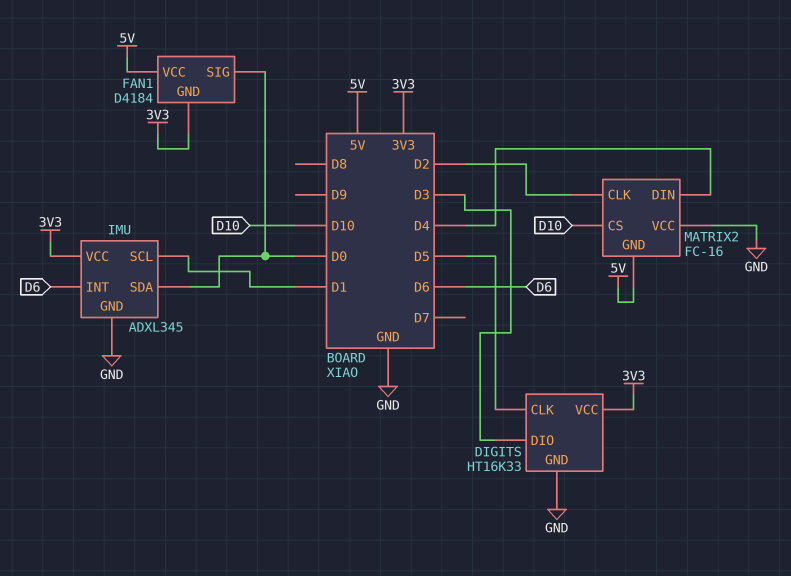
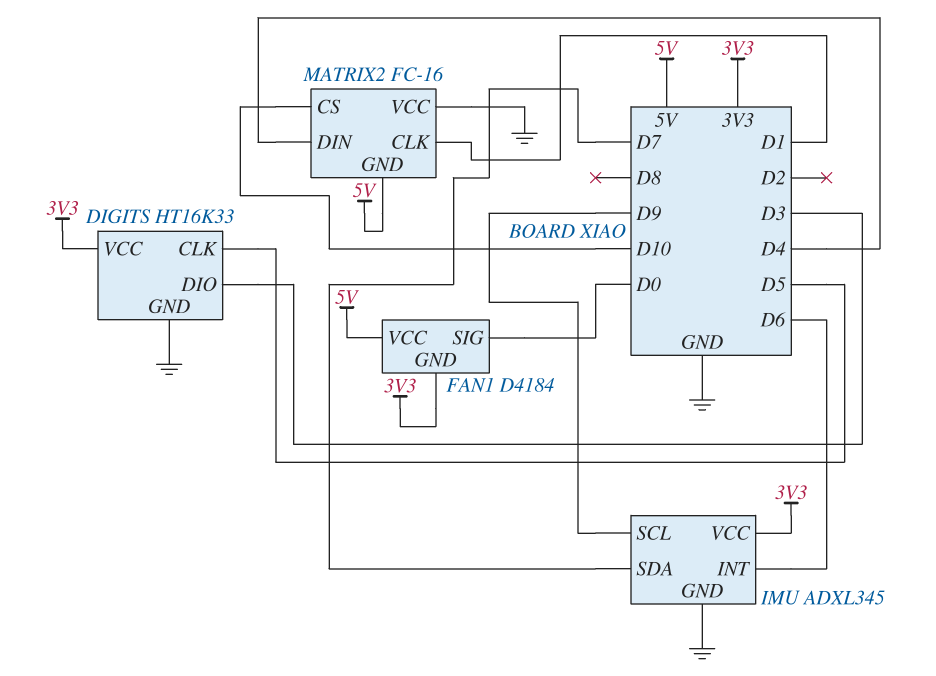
IMU pin SCL: D1 -> D9
IMU pin SDA: D0 -> D7
MATRIX2 pin CLK: D2 -> D1

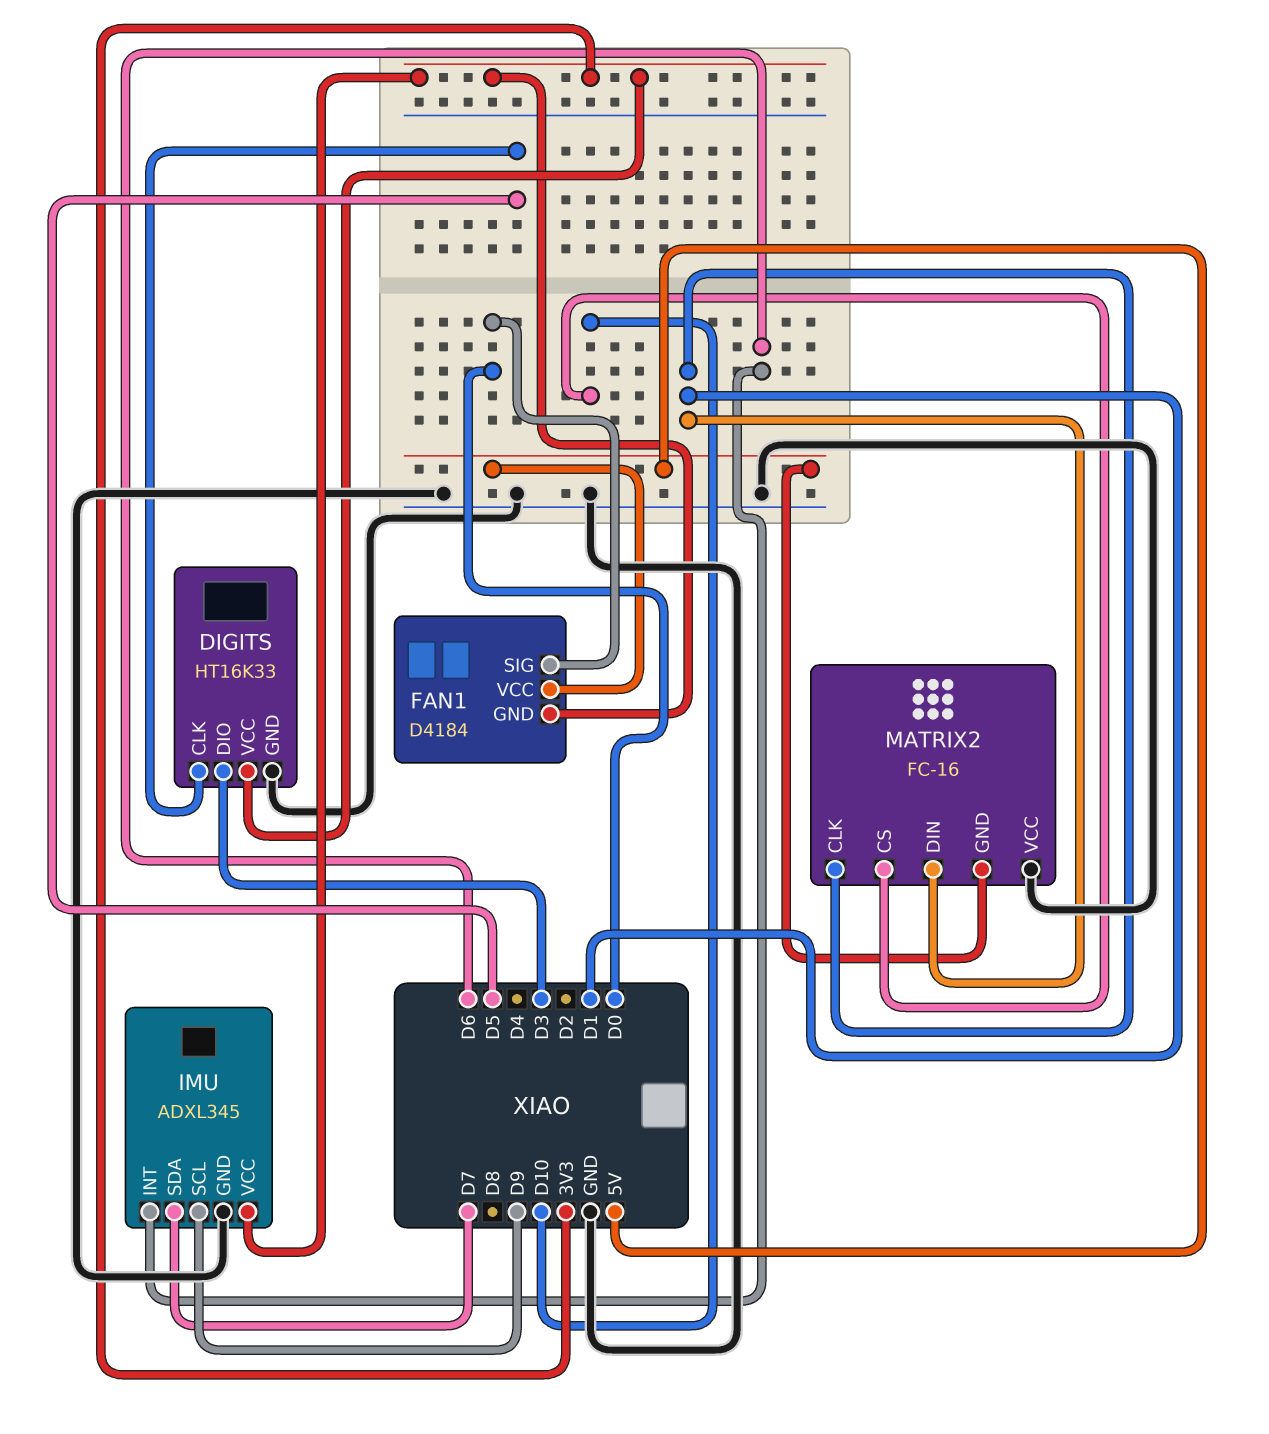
MATRIX2 pin DIN: D4 -> D1

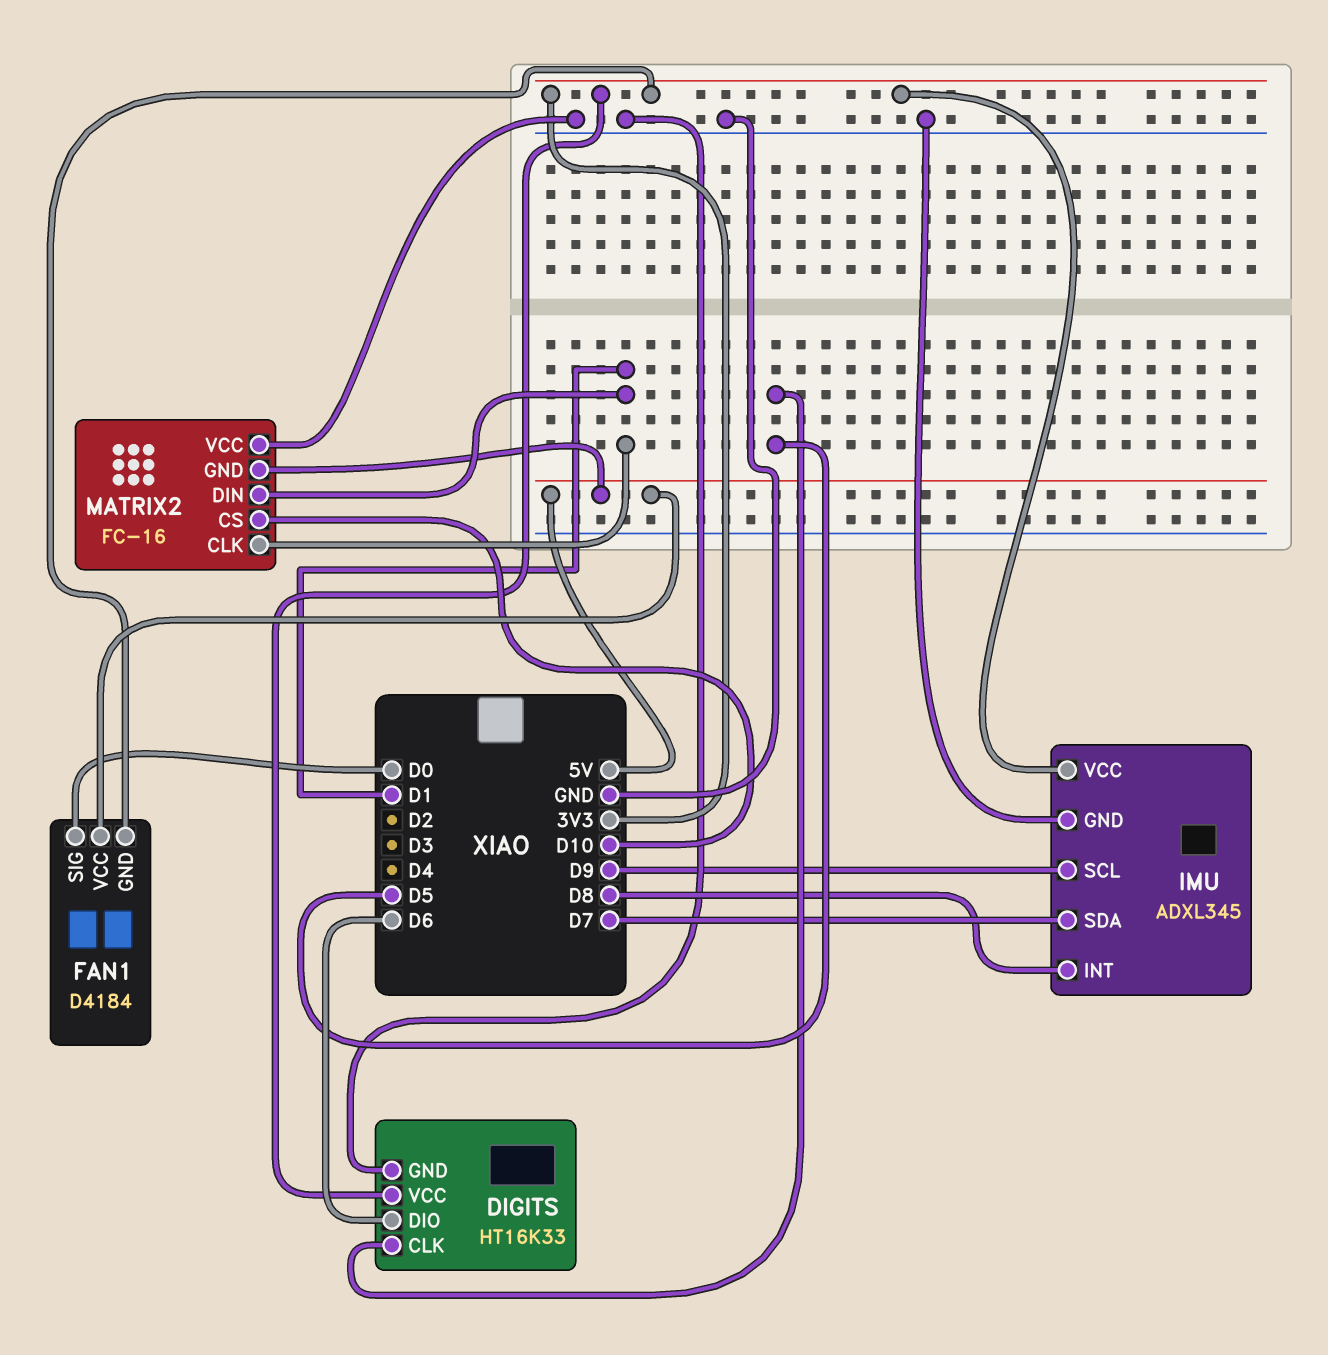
DIGITS pin DIO: D3 -> D6
IMU pin INT: D6 -> D8

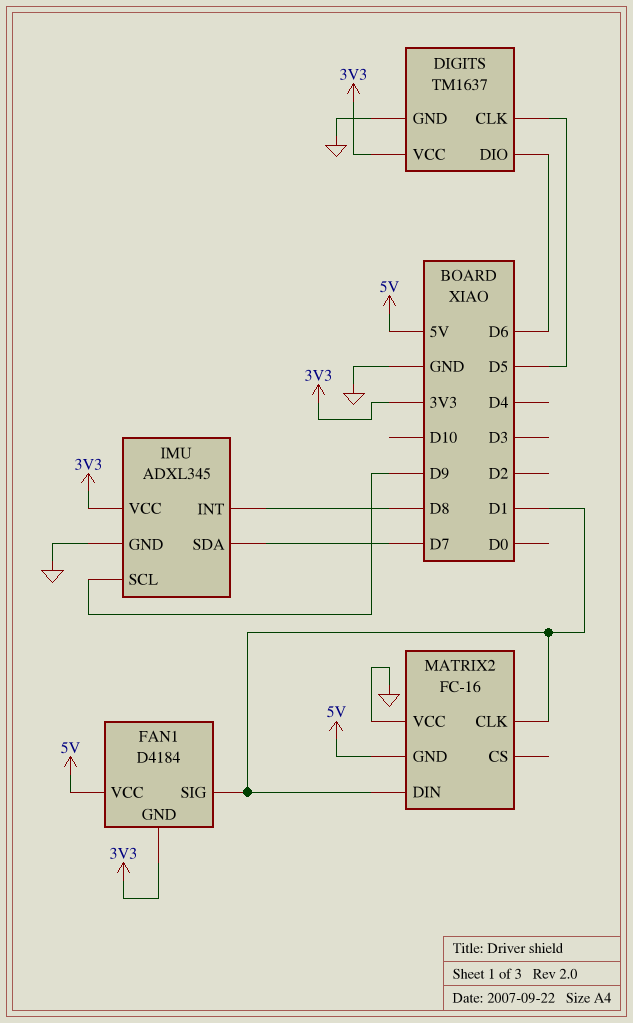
DIGITS: HT16K33 -> TM1637
FAN1 pin SIG: D0 -> D1
MATRIX2 pin CS: D10 -> none

